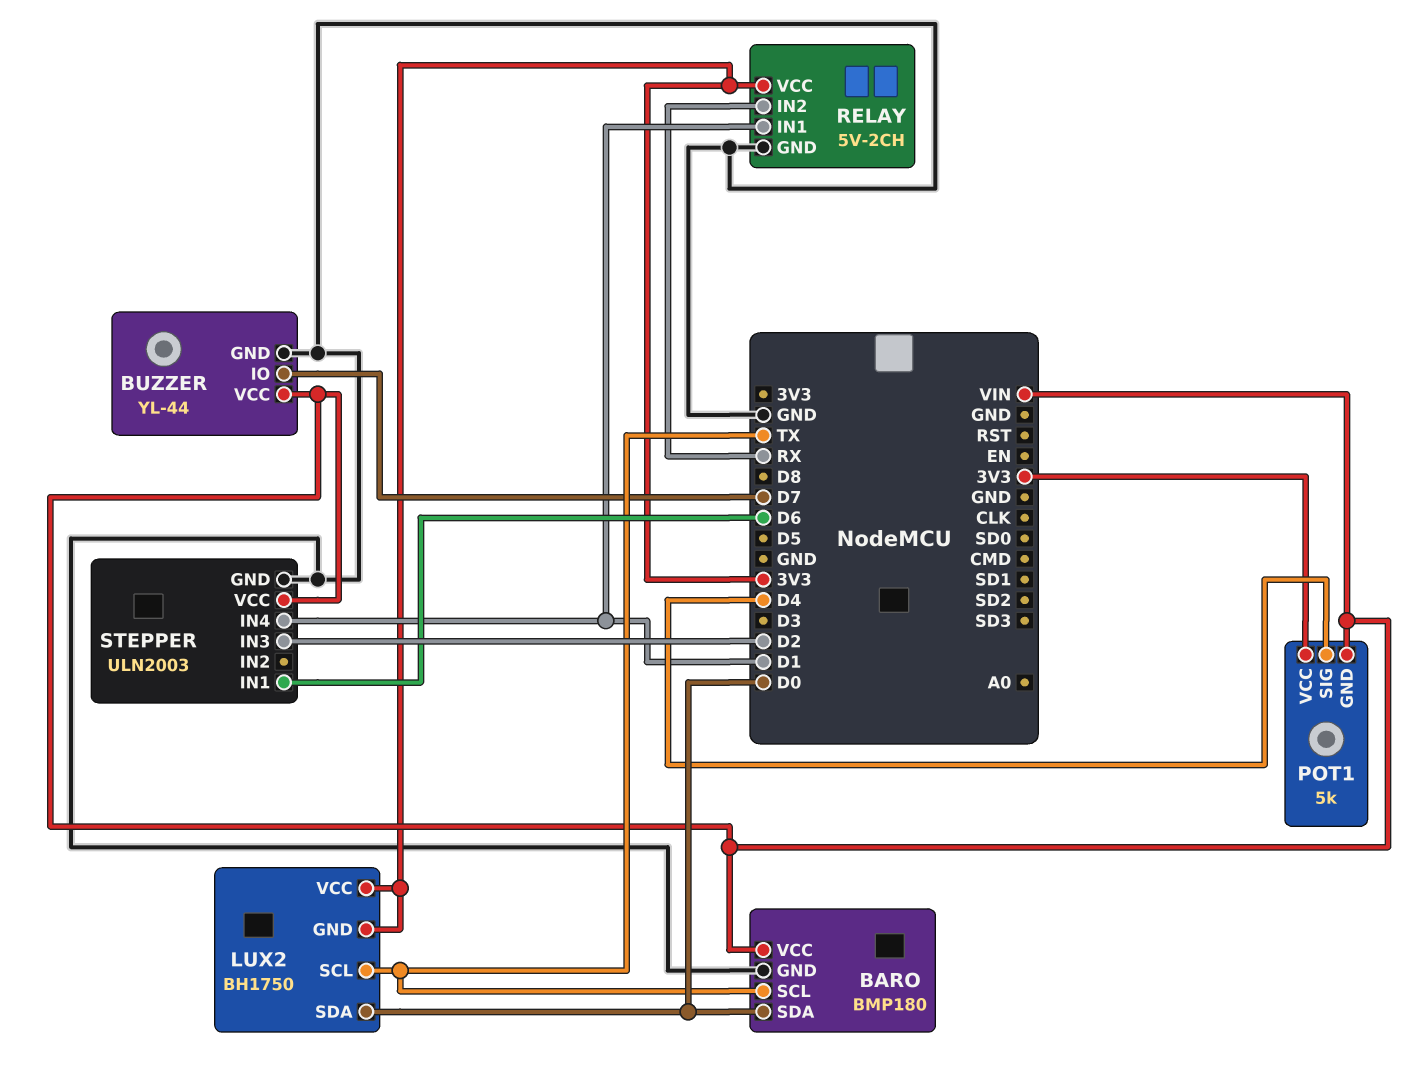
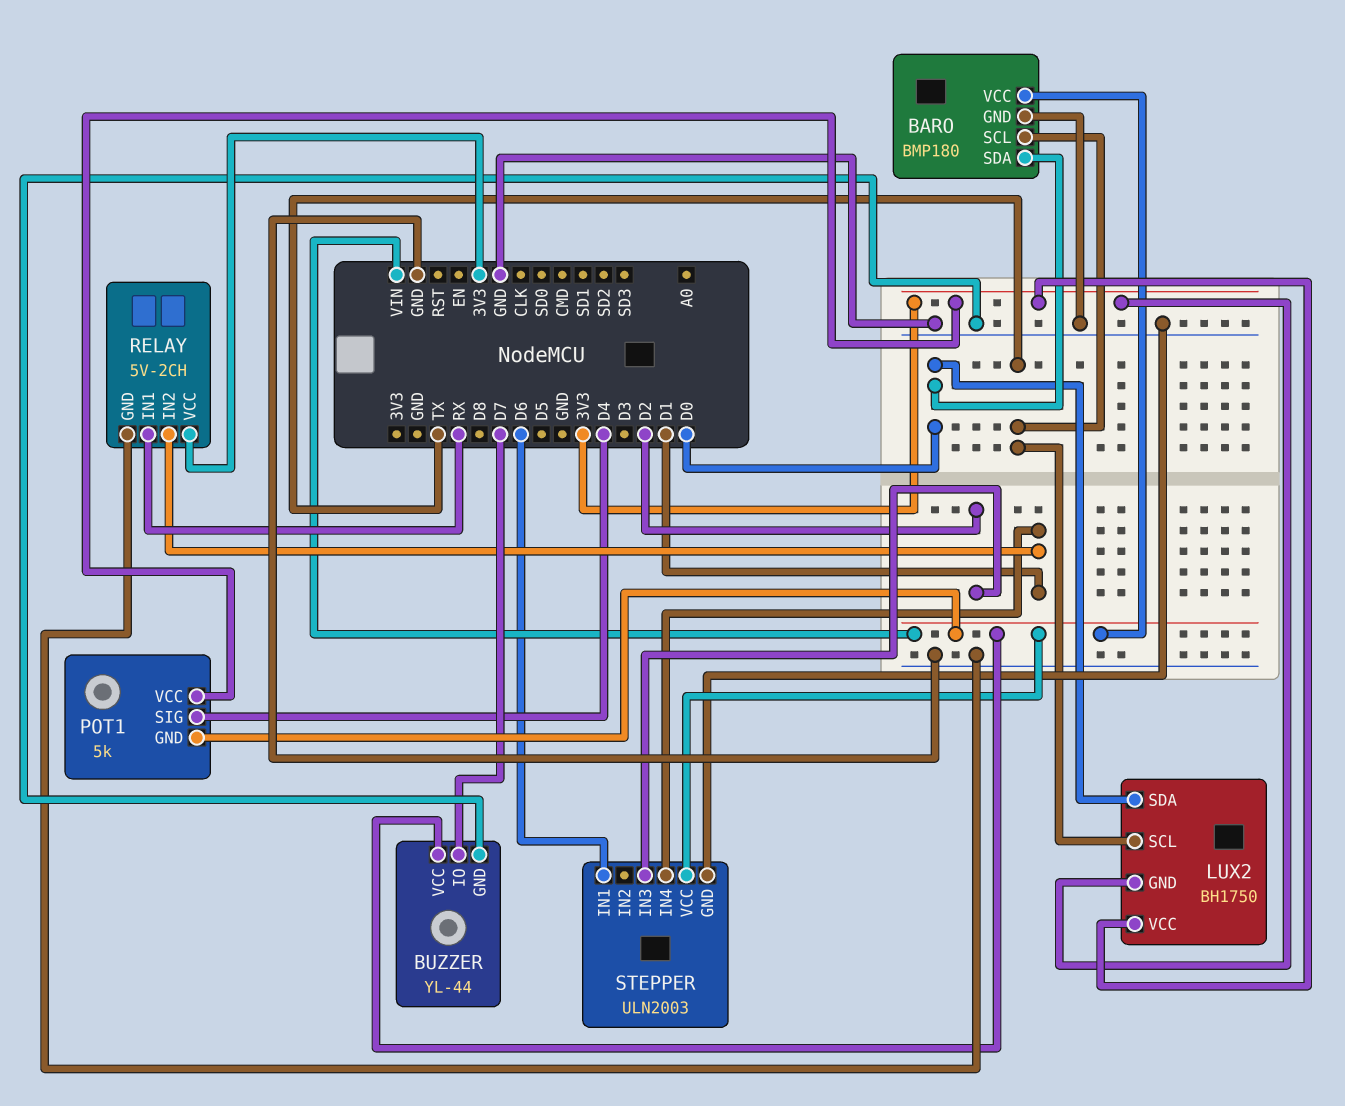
RELAY pin IN1: D1 -> RX
RELAY pin IN2: RX -> D1

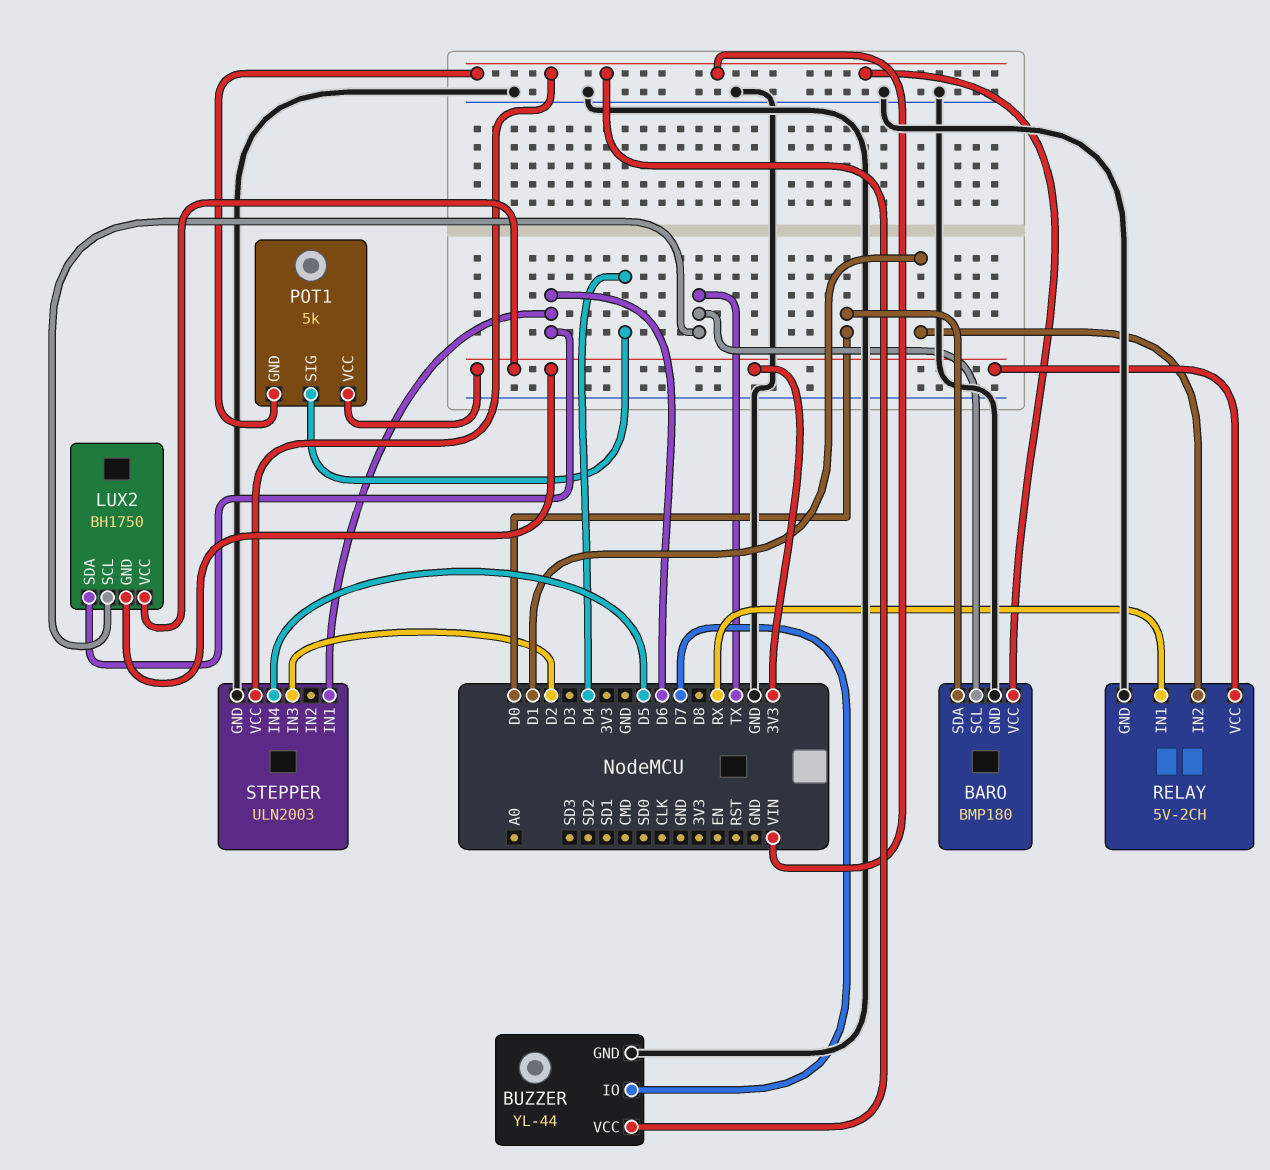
LUX2 pin SDA: D0 -> D6
STEPPER pin IN4: D1 -> D5

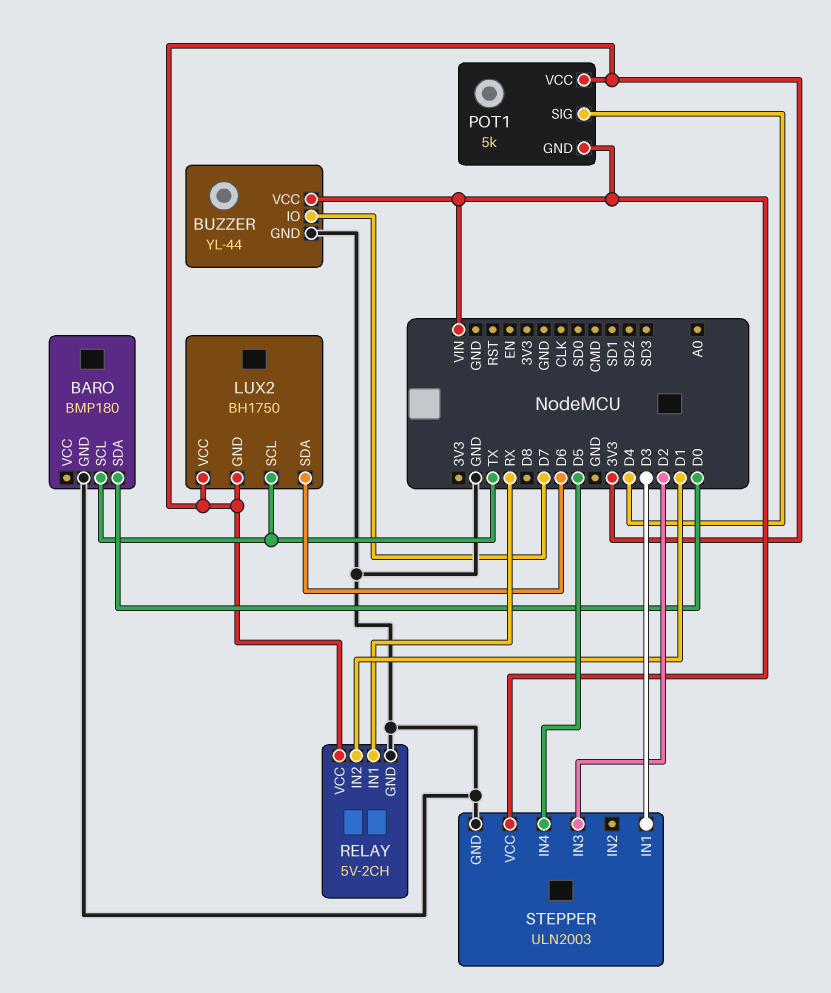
BARO pin VCC: VIN -> none
STEPPER pin IN1: D6 -> D3

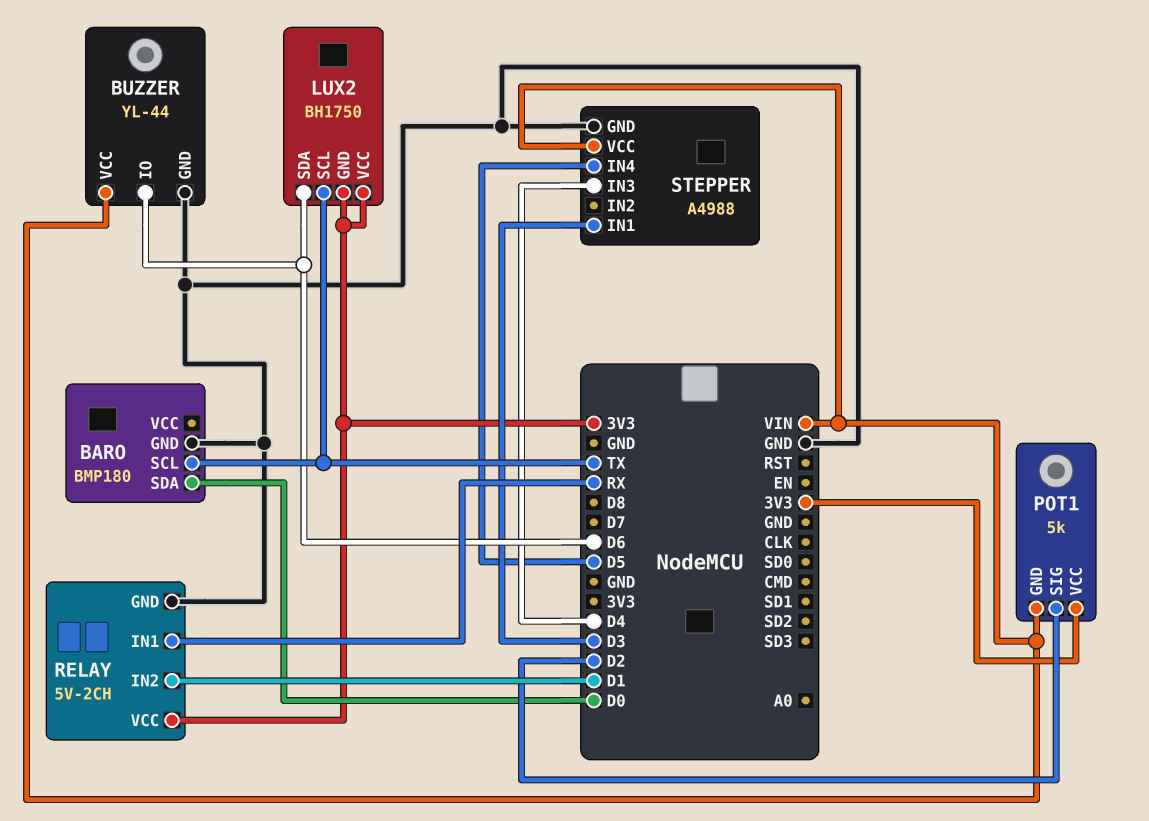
BUZZER pin IO: D7 -> D6
POT1 pin SIG: D4 -> D2
STEPPER: ULN2003 -> A4988
STEPPER pin IN3: D2 -> D4

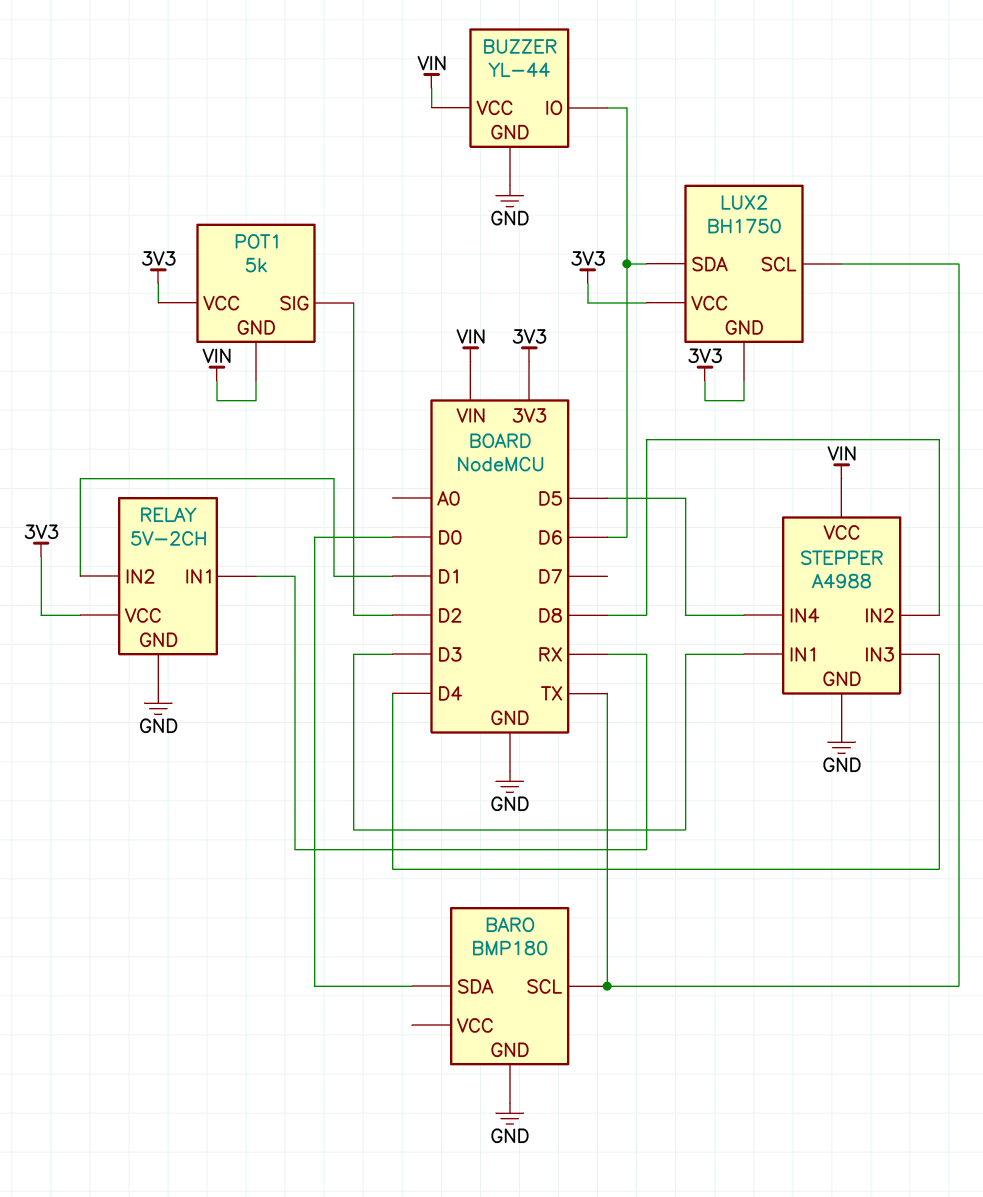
STEPPER pin IN2: none -> D8

